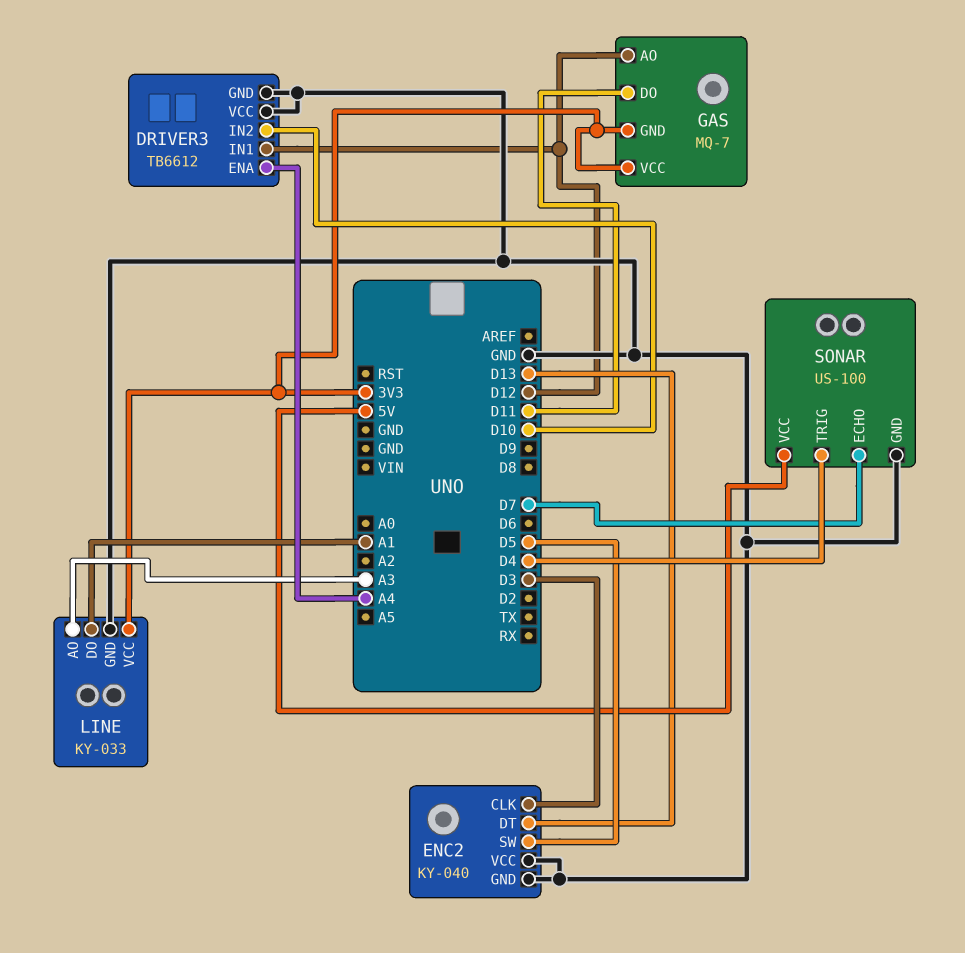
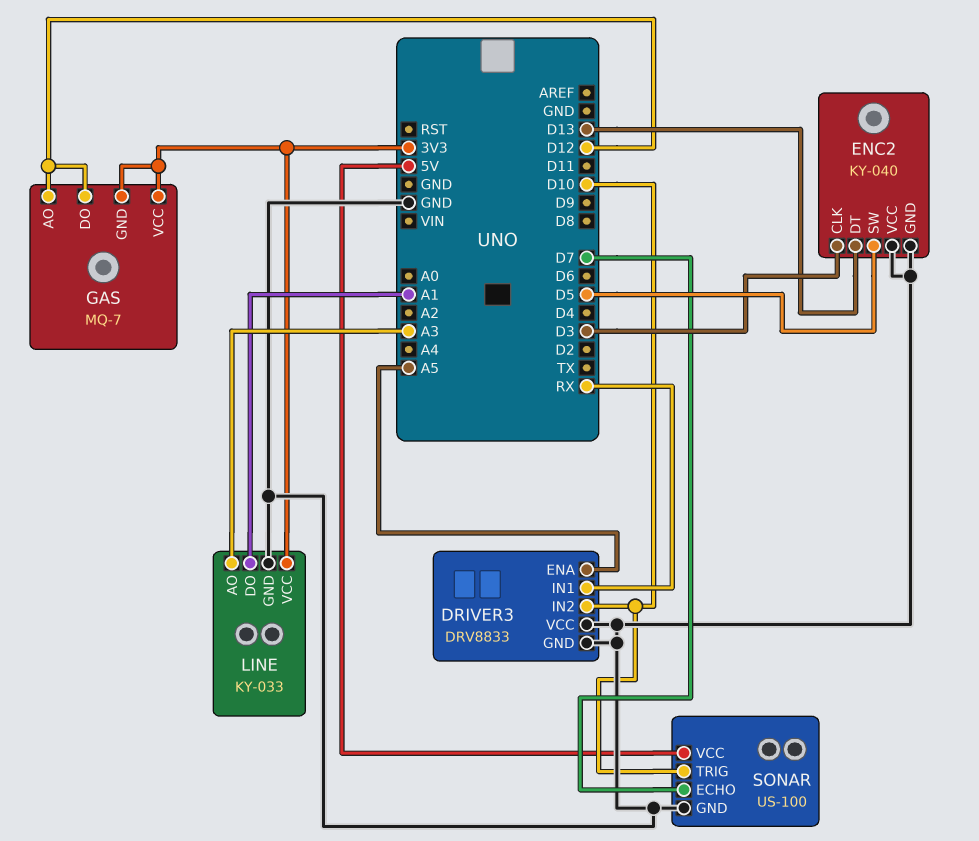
DRIVER3: TB6612 -> DRV8833
DRIVER3 pin ENA: A4 -> A5
DRIVER3 pin IN1: D12 -> RX
GAS pin DO: D11 -> D12
SONAR pin TRIG: D4 -> D10

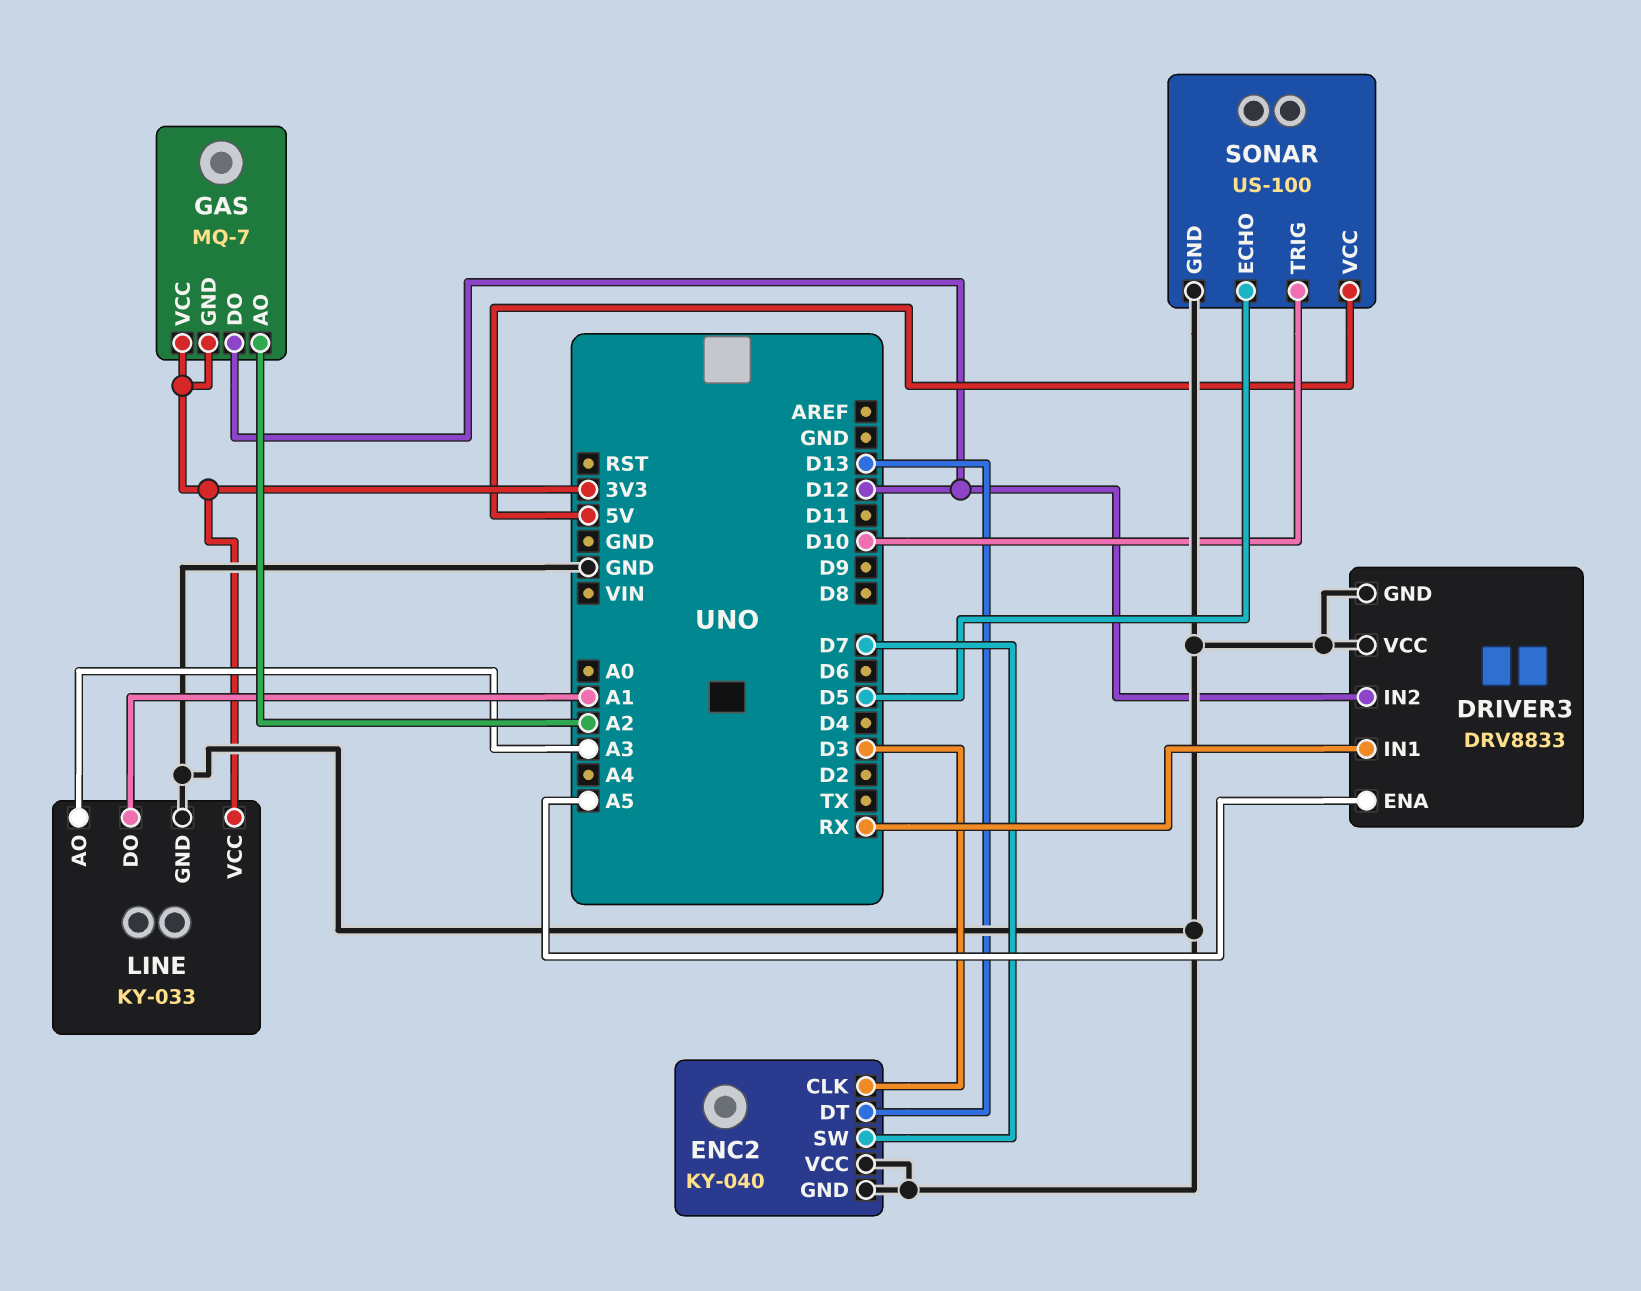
DRIVER3 pin IN2: D10 -> D12
ENC2 pin SW: D5 -> D7
GAS pin AO: D12 -> A2
SONAR pin ECHO: D7 -> D5

